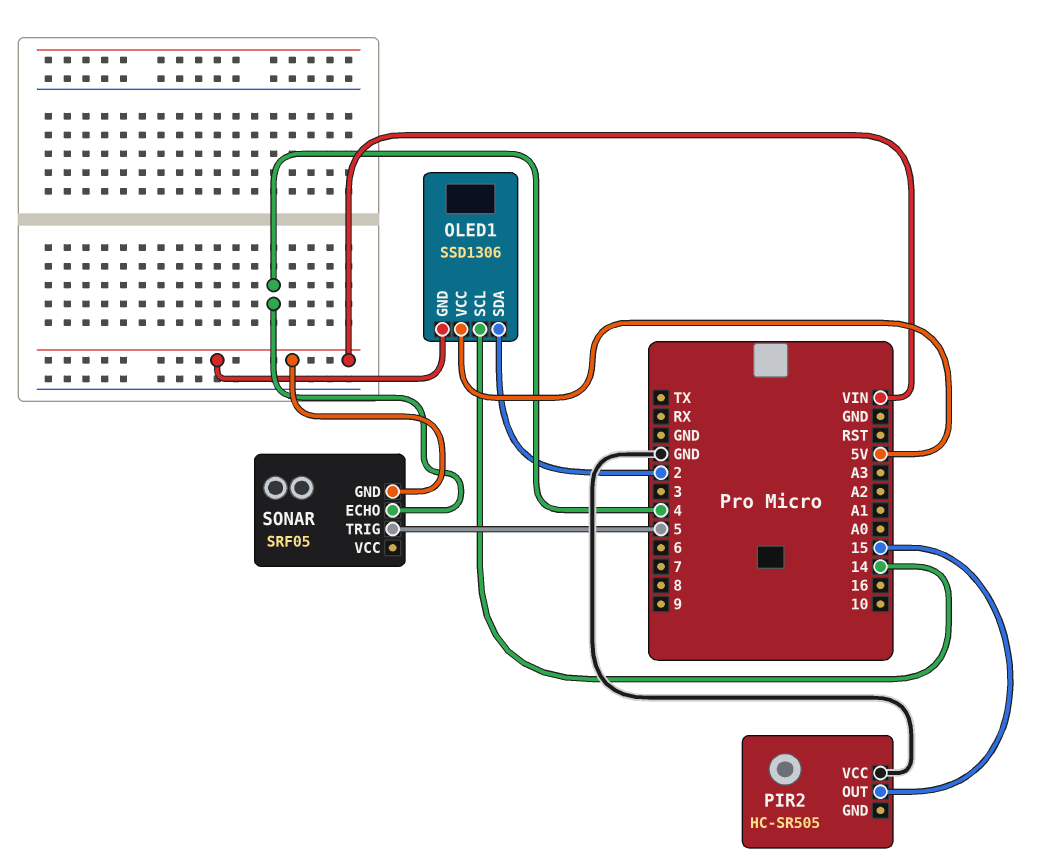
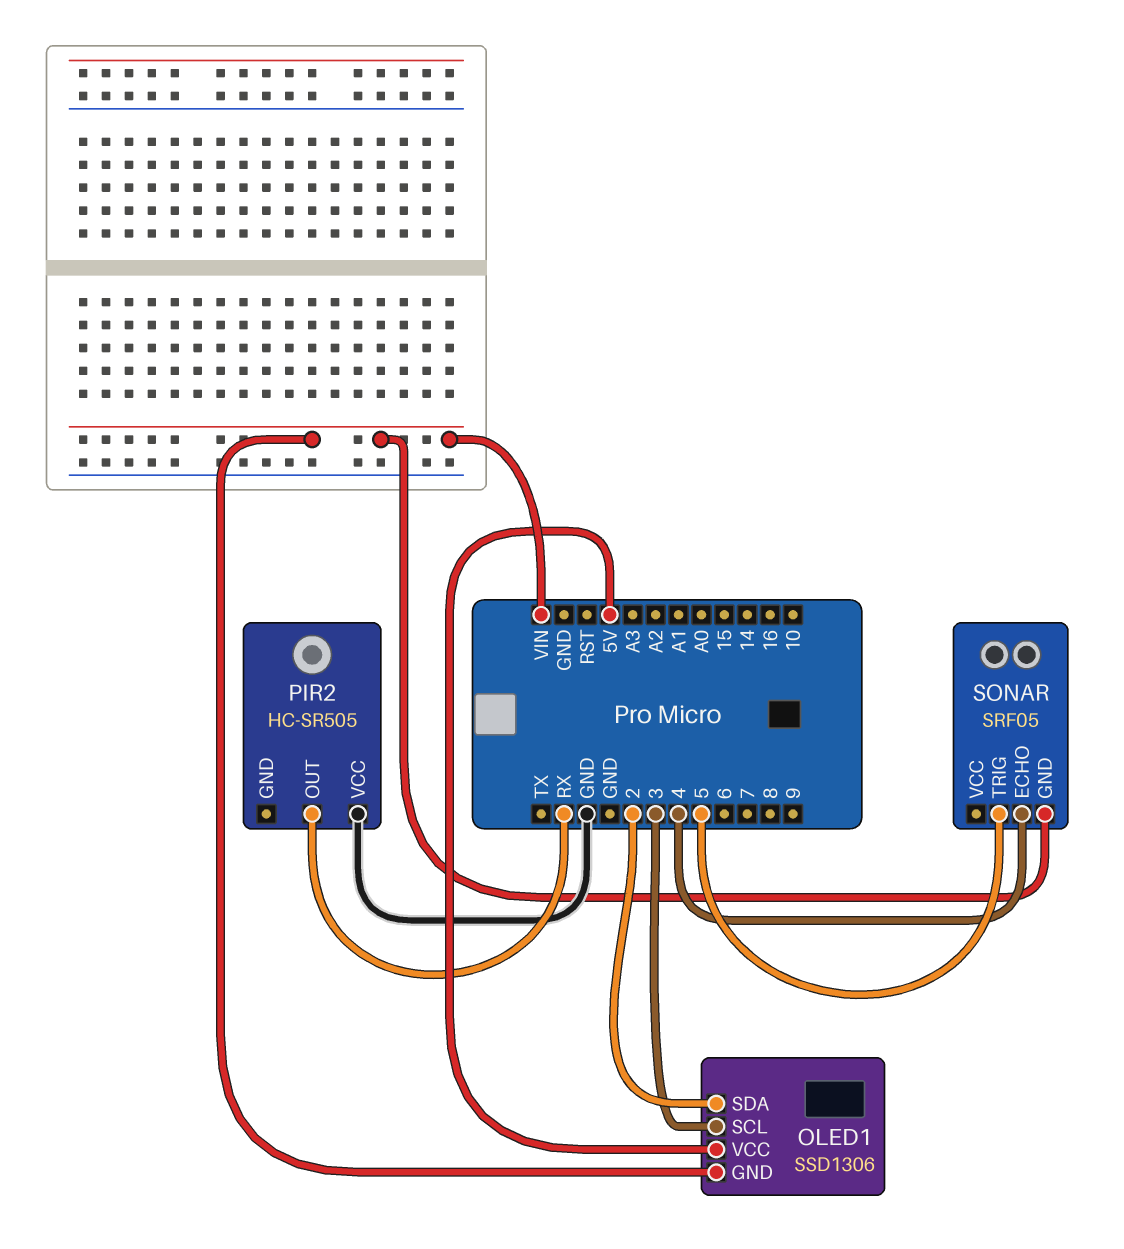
OLED1 pin SCL: 14 -> 3
PIR2 pin OUT: 15 -> RX

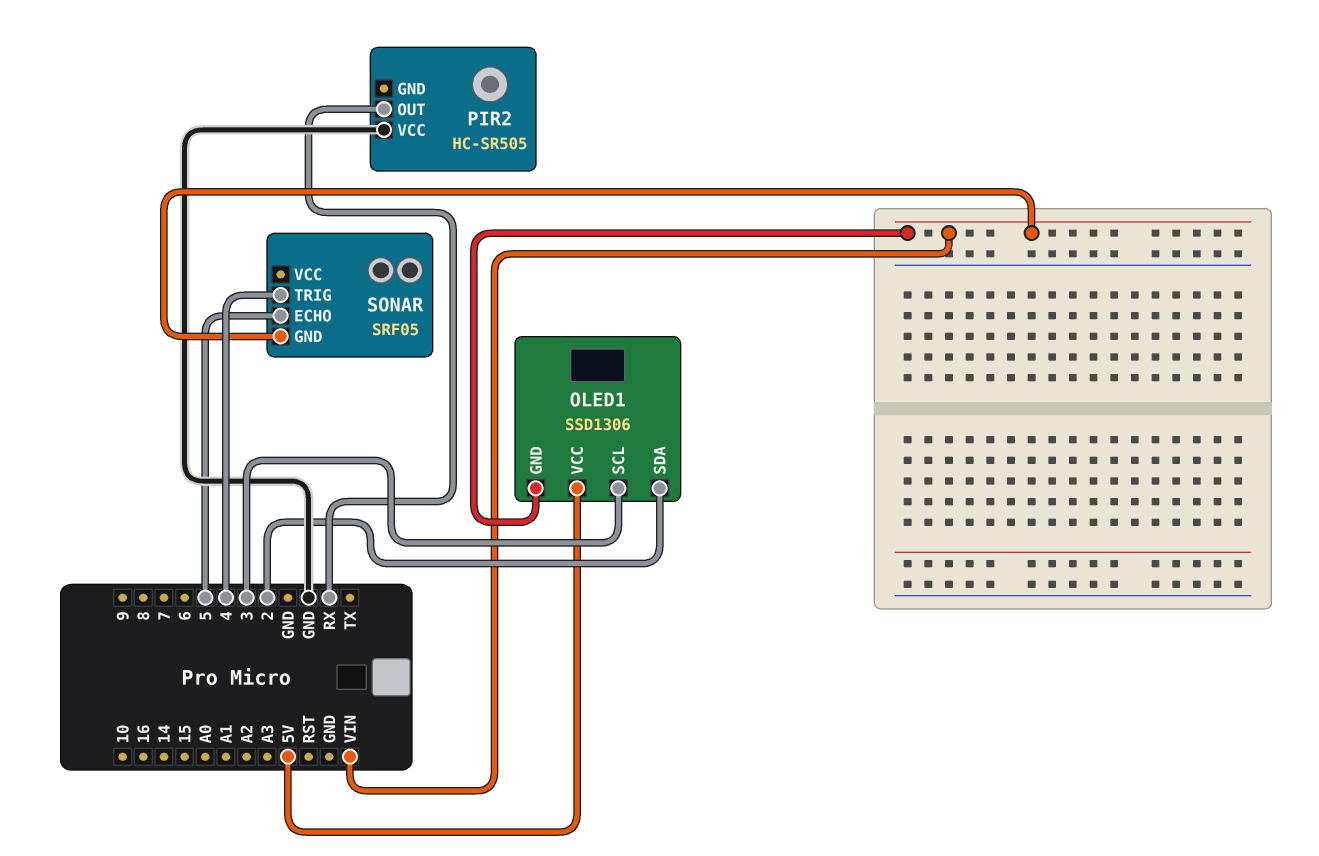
SONAR pin ECHO: 4 -> 5
SONAR pin TRIG: 5 -> 4

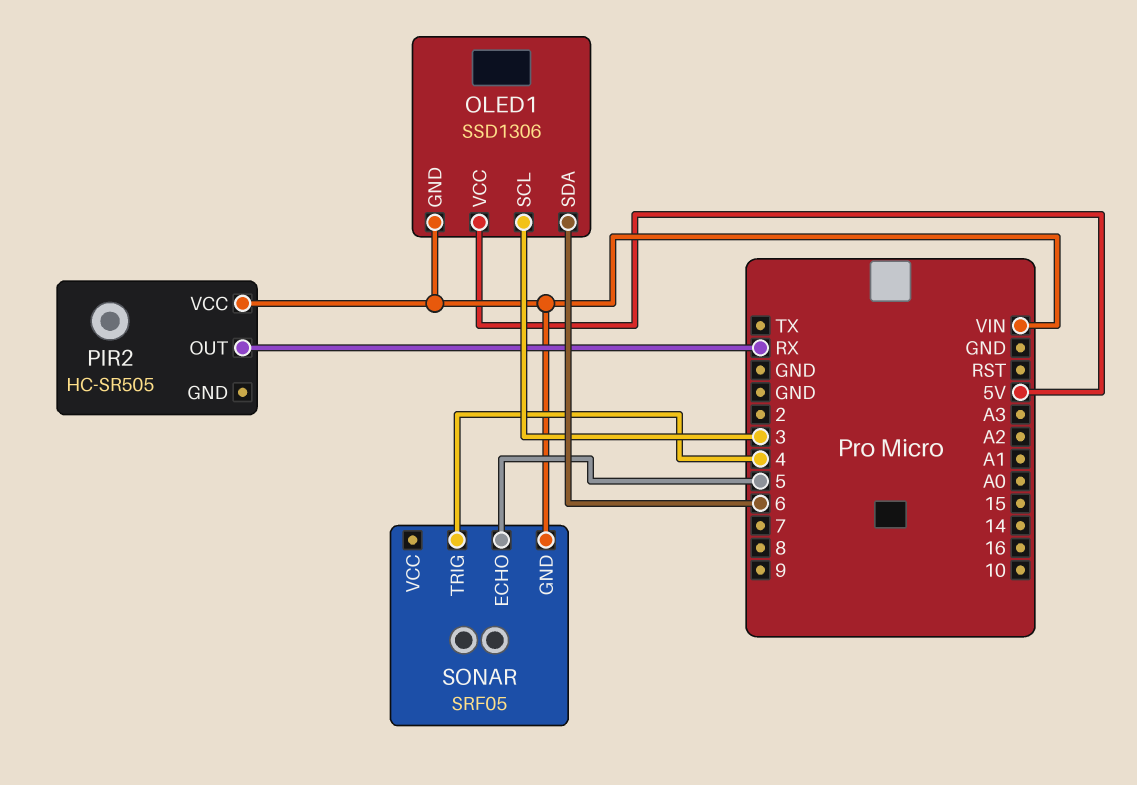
OLED1 pin SDA: 2 -> 6
PIR2 pin VCC: GND -> VIN

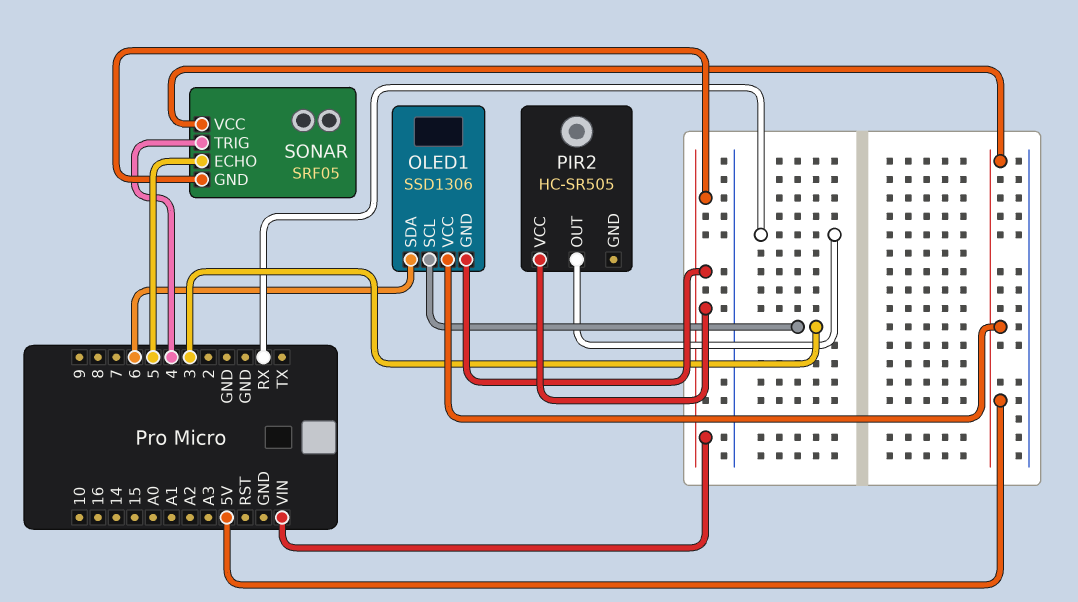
SONAR pin VCC: none -> 5V

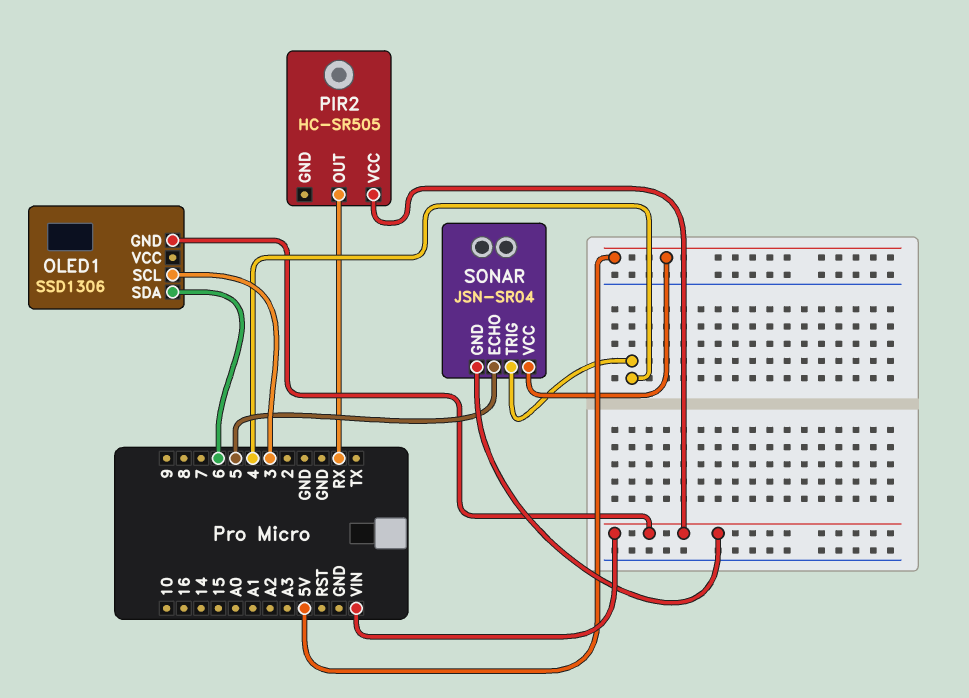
OLED1 pin VCC: 5V -> none
SONAR: SRF05 -> JSN-SR04

